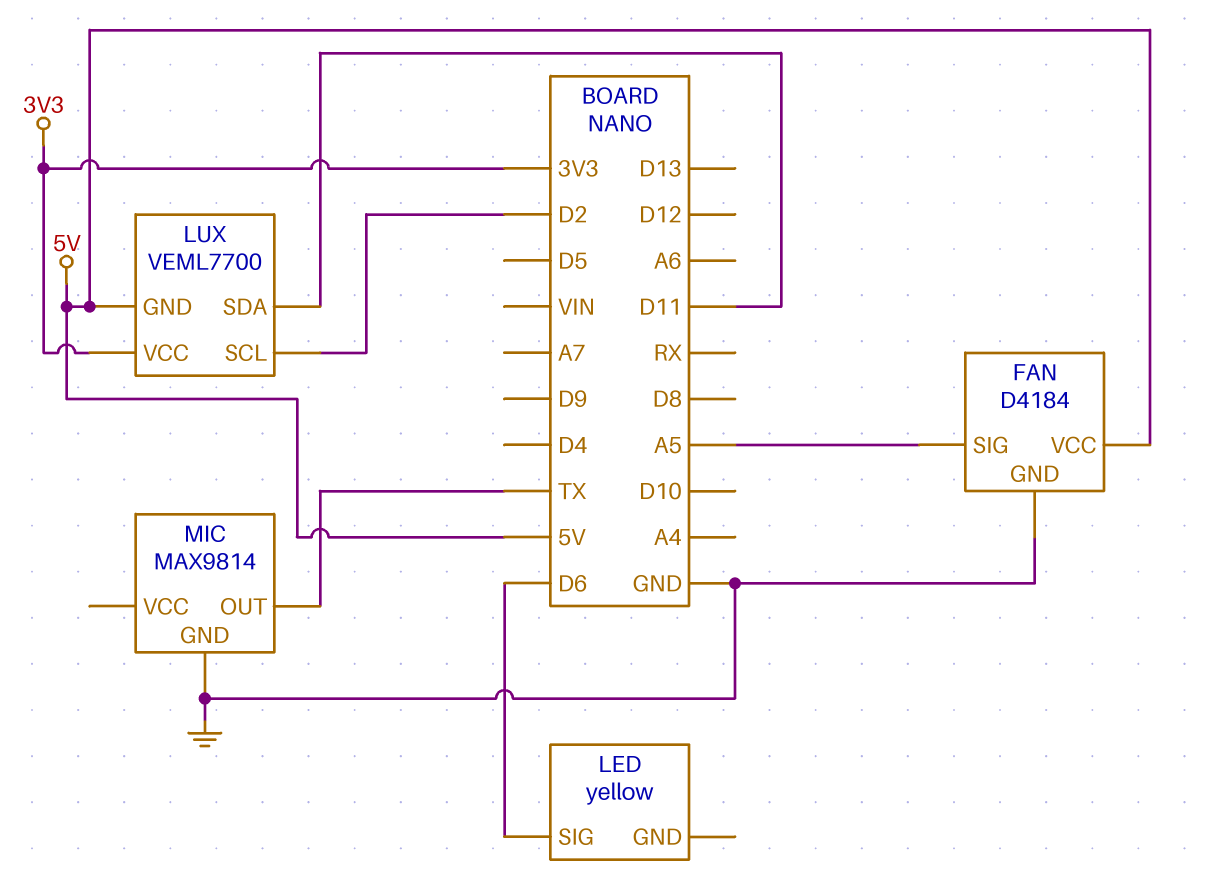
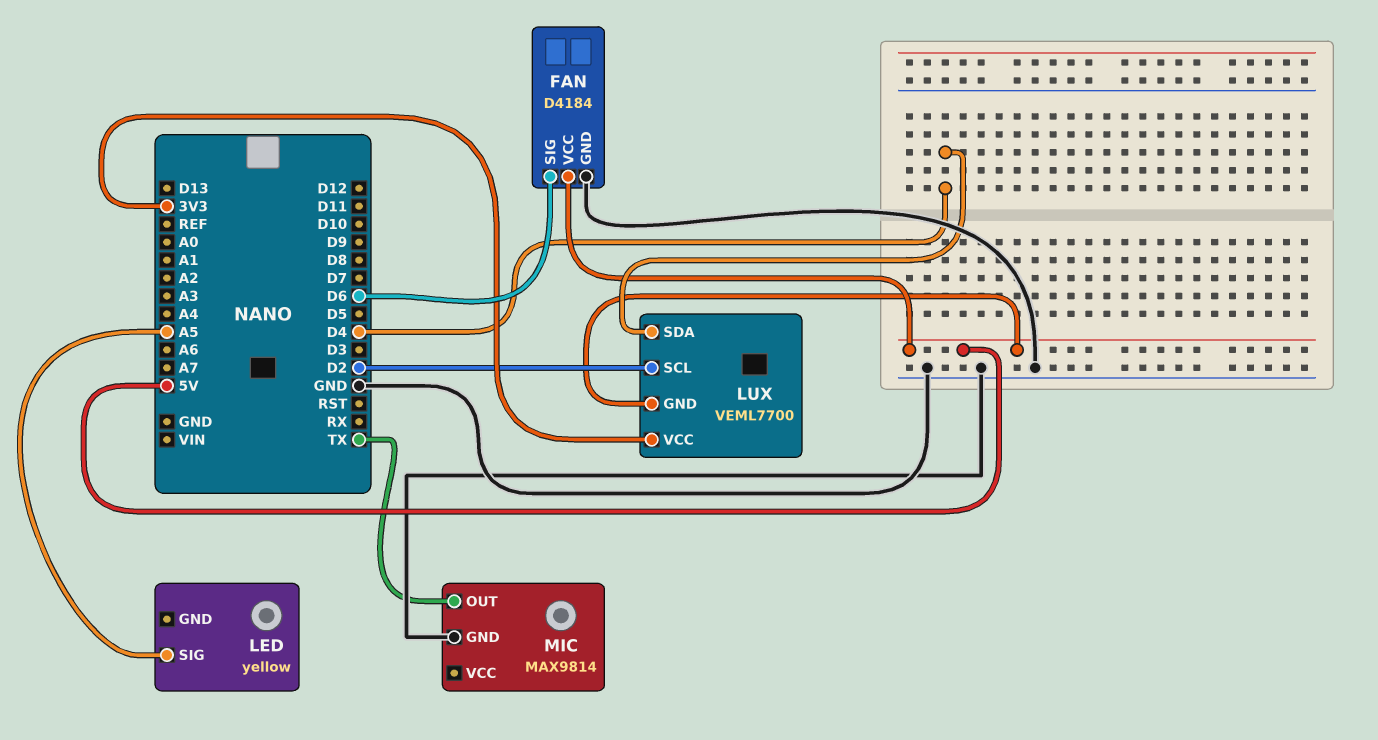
FAN pin SIG: A5 -> D6
LED pin SIG: D6 -> A5
LUX pin SDA: D11 -> D4

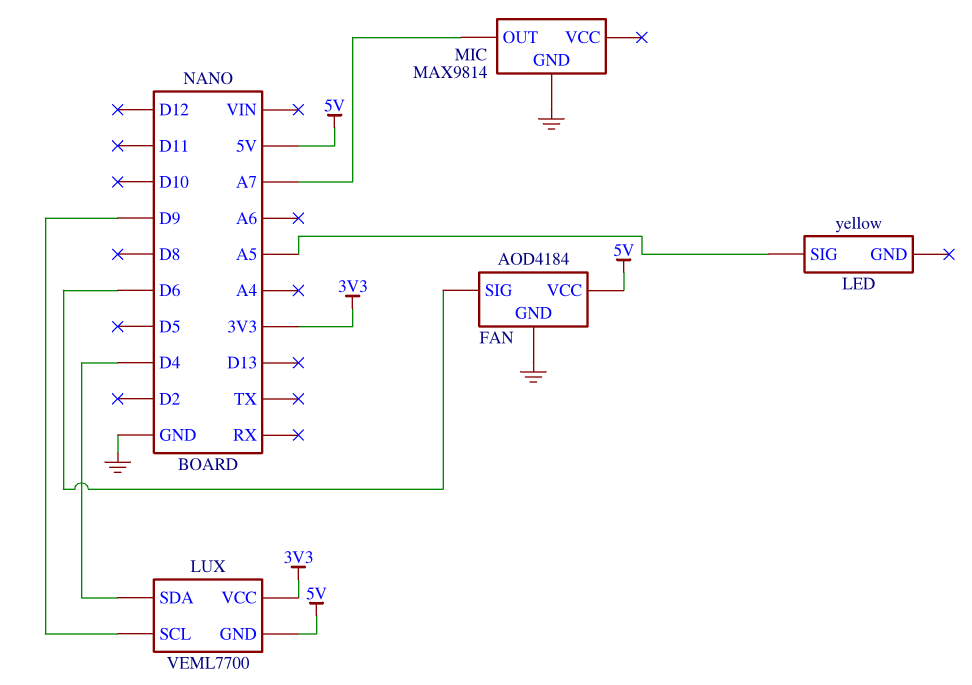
FAN: D4184 -> AOD4184
LUX pin SCL: D2 -> D9
MIC pin OUT: TX -> A7

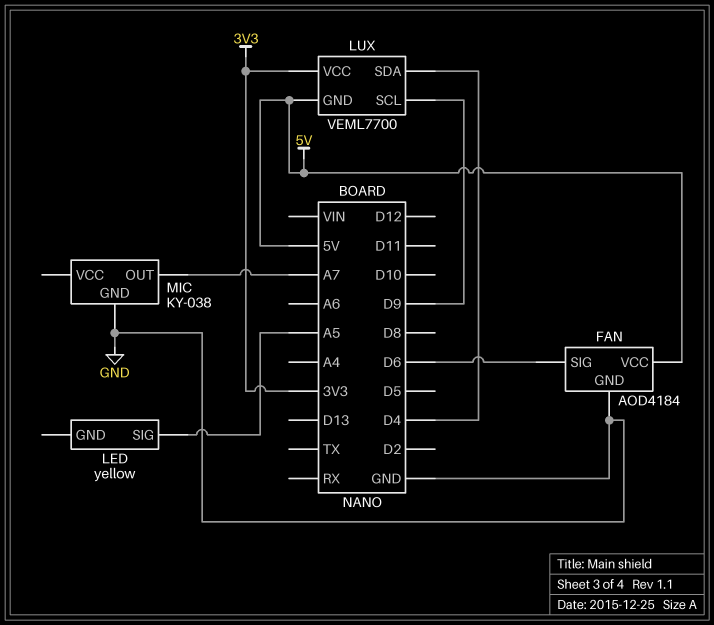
MIC: MAX9814 -> KY-038

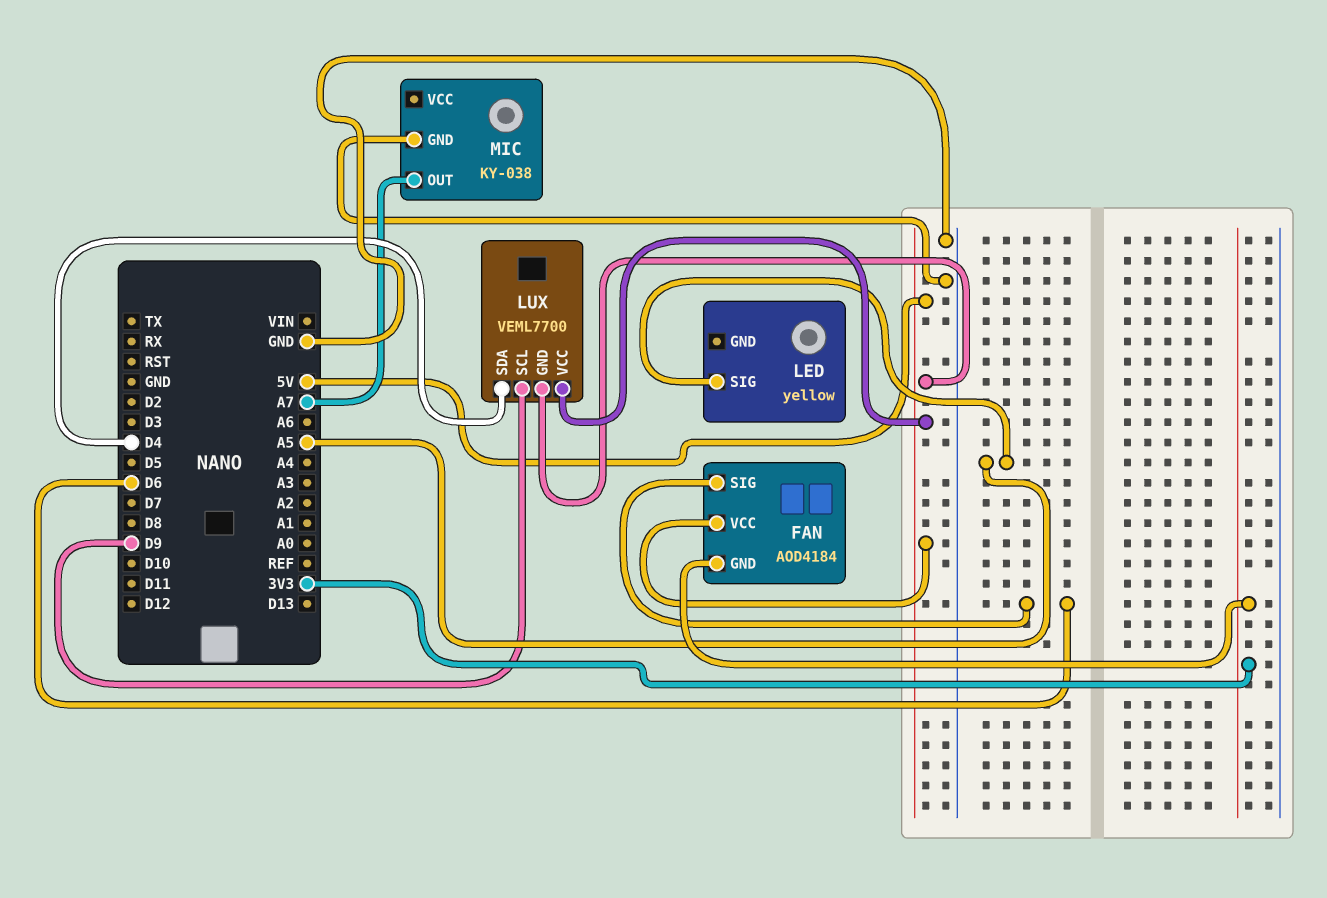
FAN pin GND: GND -> 3V3
LUX pin VCC: 3V3 -> 5V

